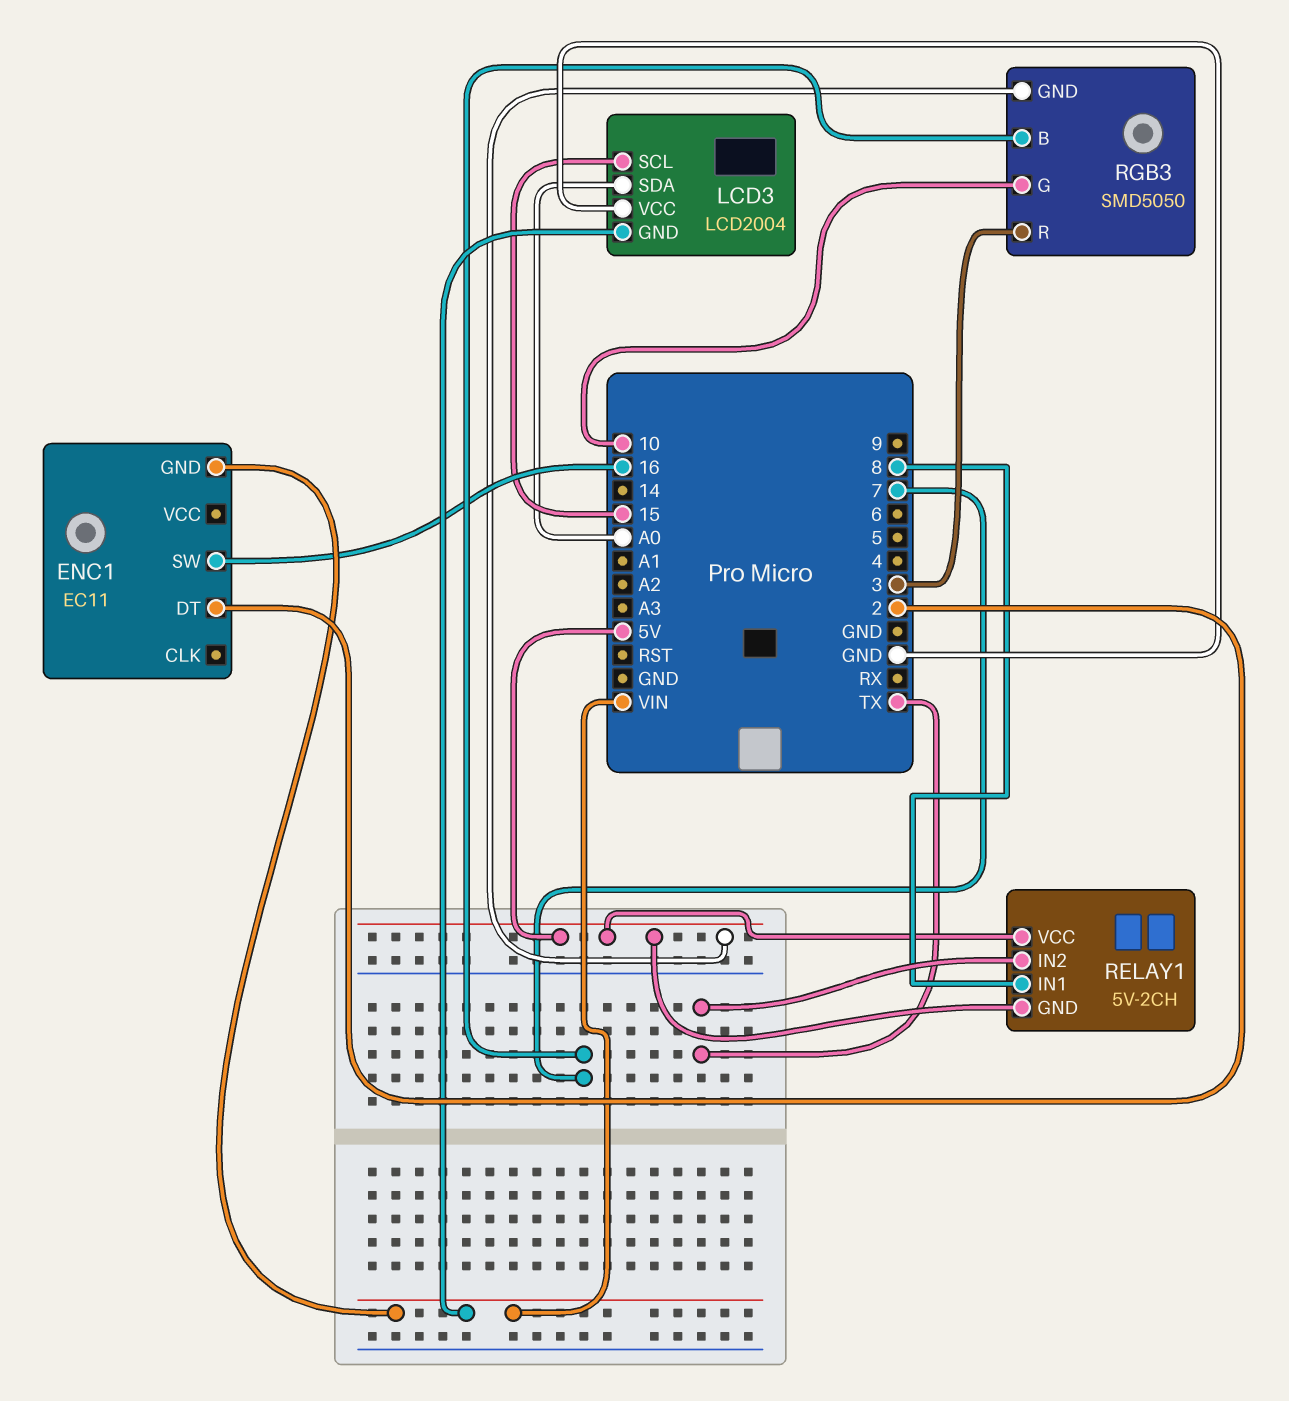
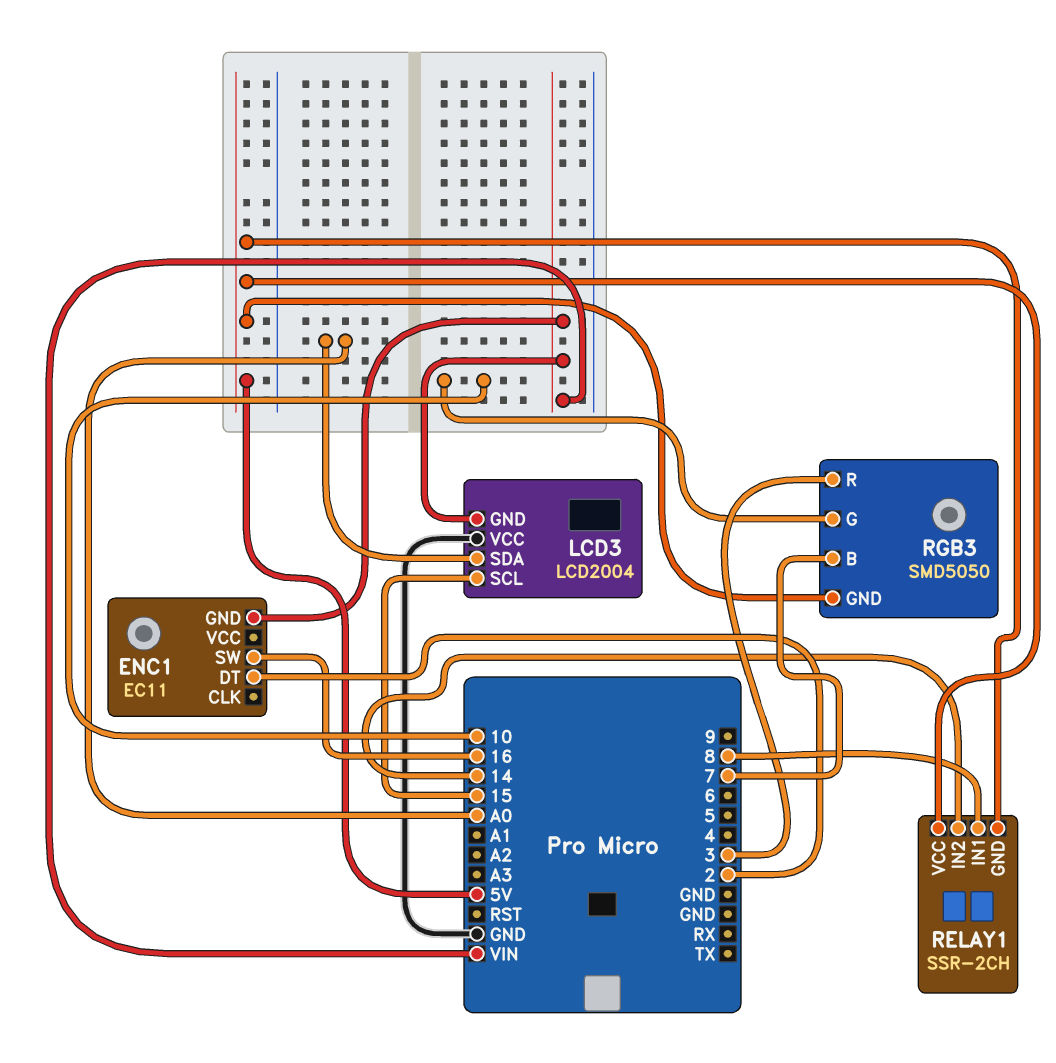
RELAY1: 5V-2CH -> SSR-2CH
RELAY1 pin IN2: TX -> 14

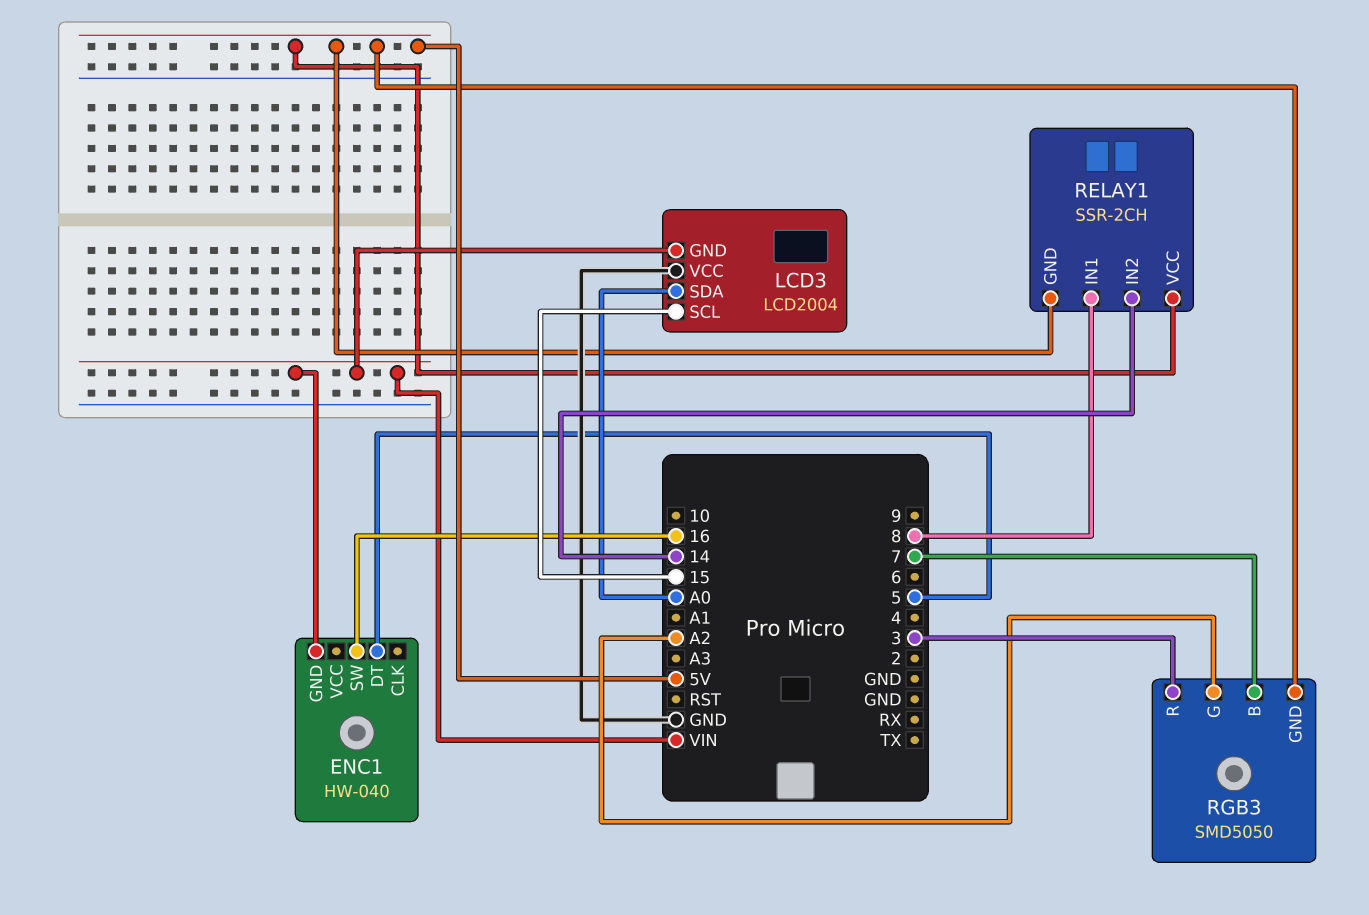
ENC1: EC11 -> HW-040
ENC1 pin DT: 2 -> 5
RGB3 pin G: 10 -> A2

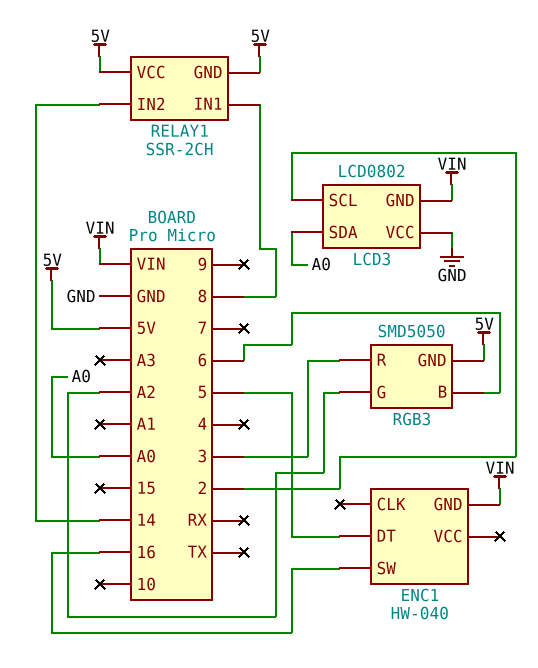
LCD3: LCD2004 -> LCD0802
LCD3 pin SCL: 15 -> 2
RGB3 pin B: 7 -> 6

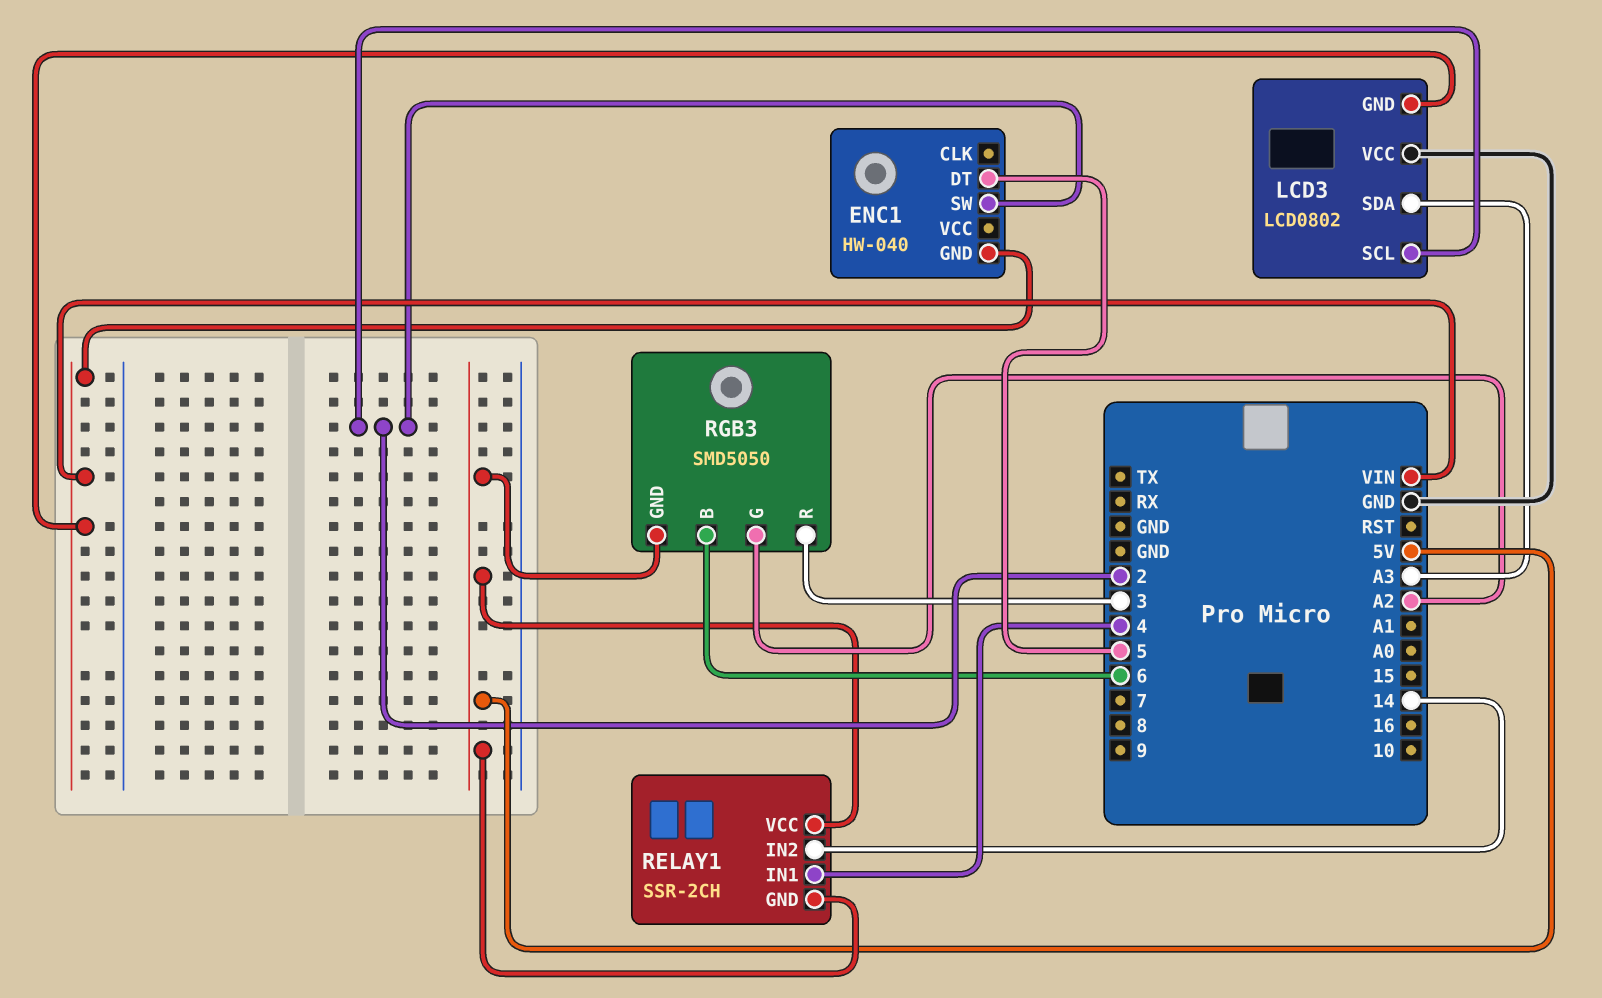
ENC1 pin SW: 16 -> 2
LCD3 pin SDA: A0 -> A3
RELAY1 pin IN1: 8 -> 4

